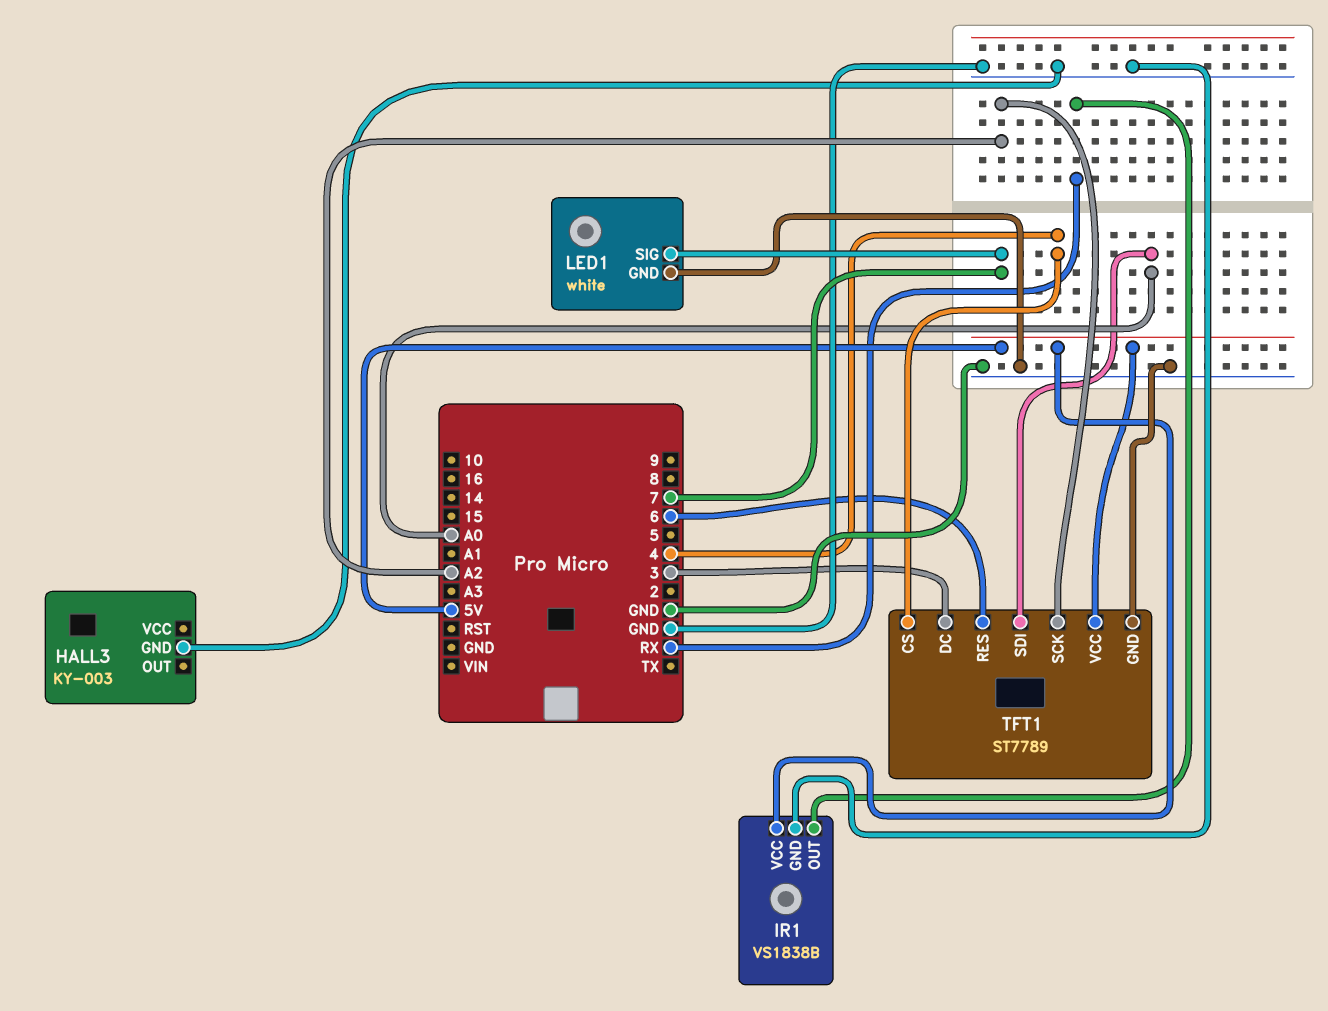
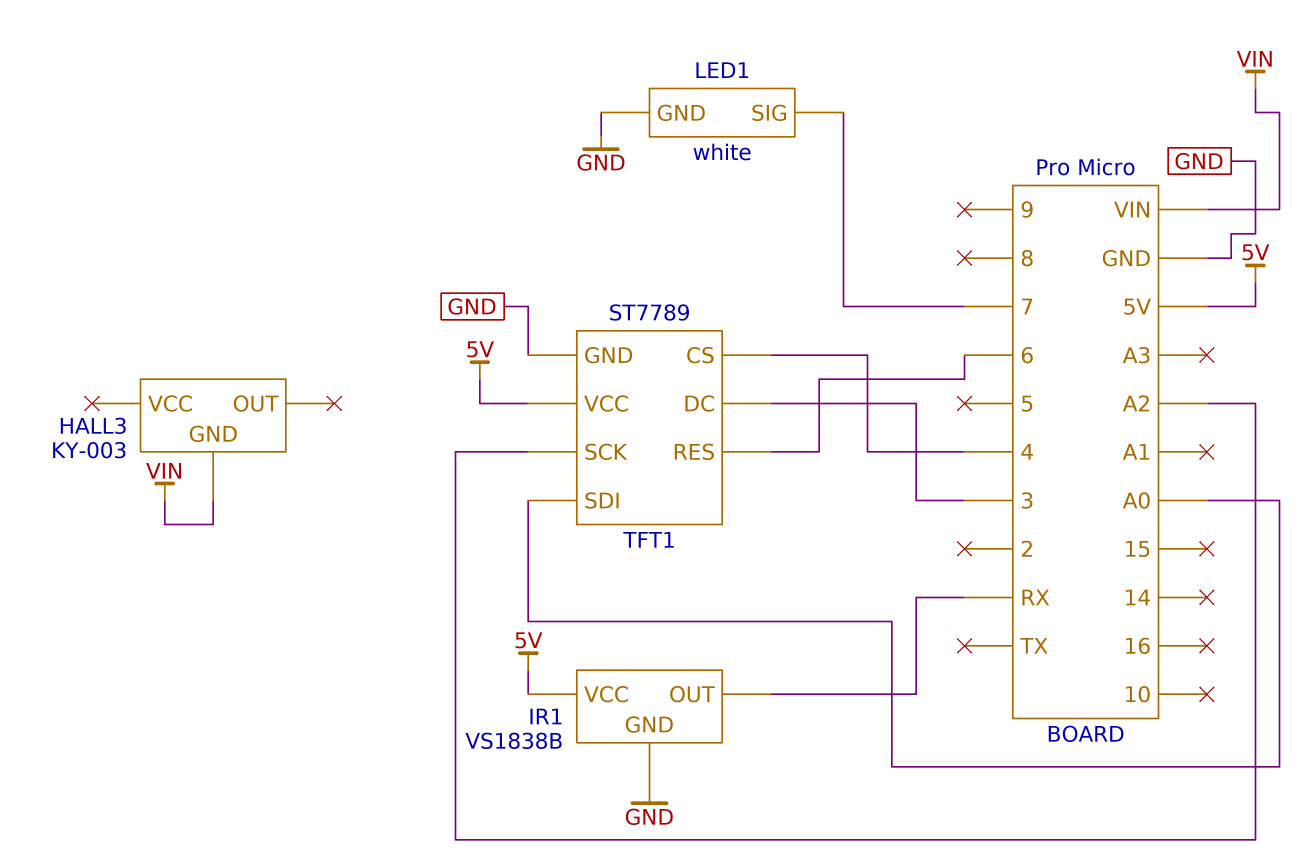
HALL3 pin GND: GND -> VIN

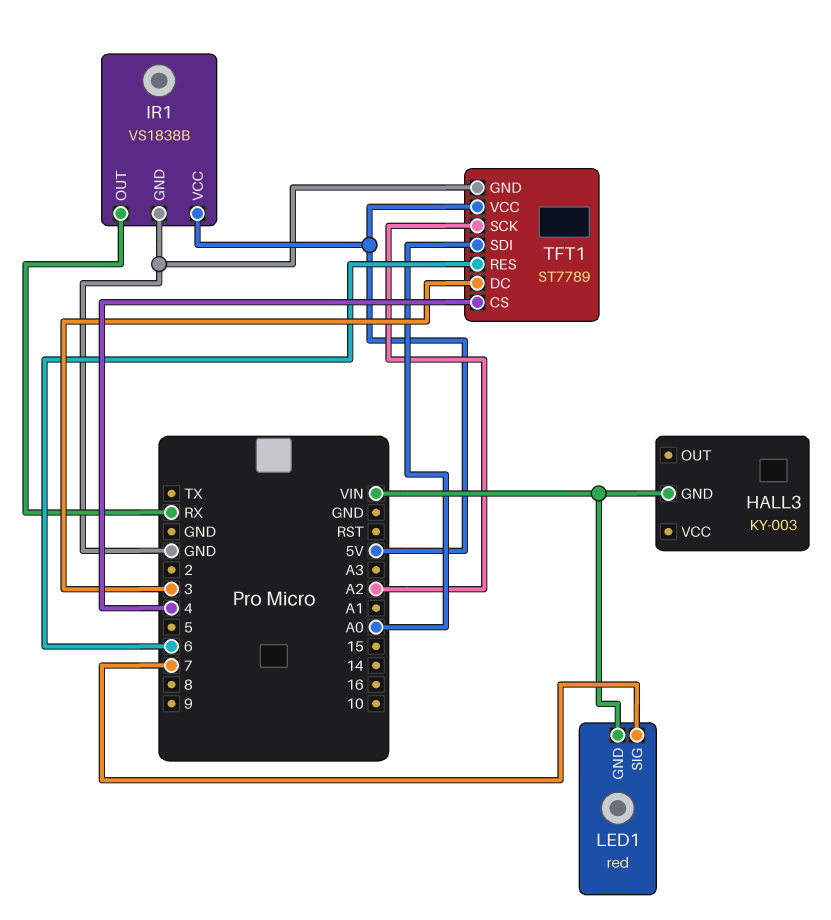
LED1: white -> red
LED1 pin GND: GND -> VIN

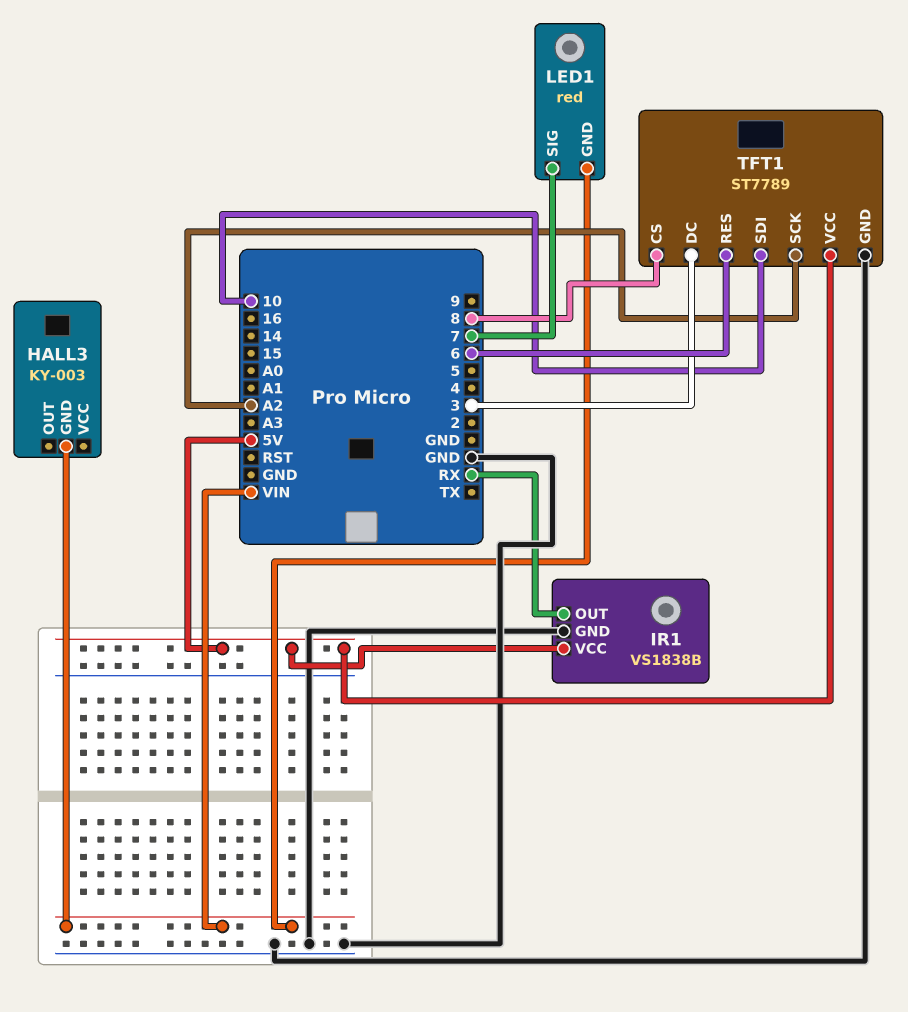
TFT1 pin CS: 4 -> 8
TFT1 pin SDI: A0 -> 10

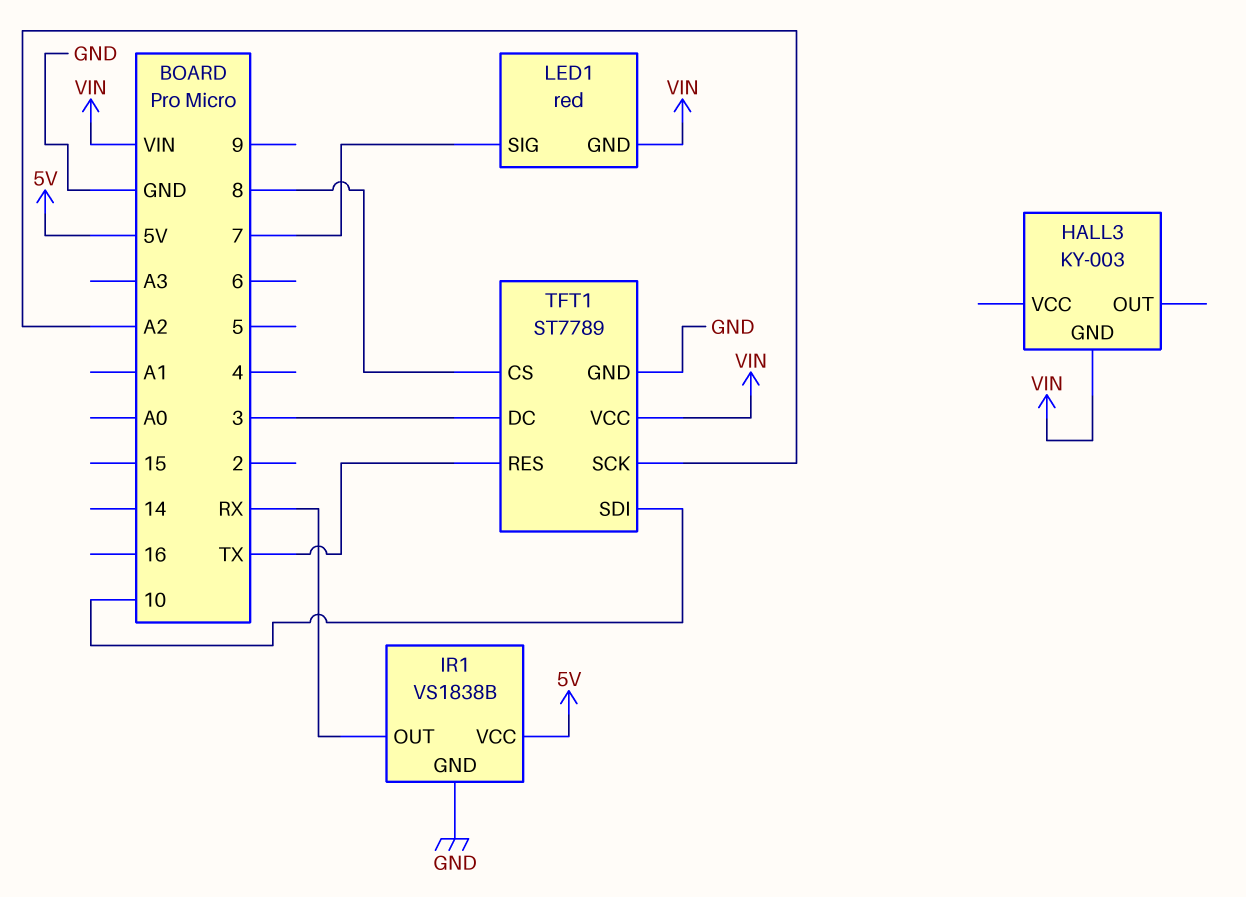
TFT1 pin RES: 6 -> TX
TFT1 pin VCC: 5V -> VIN

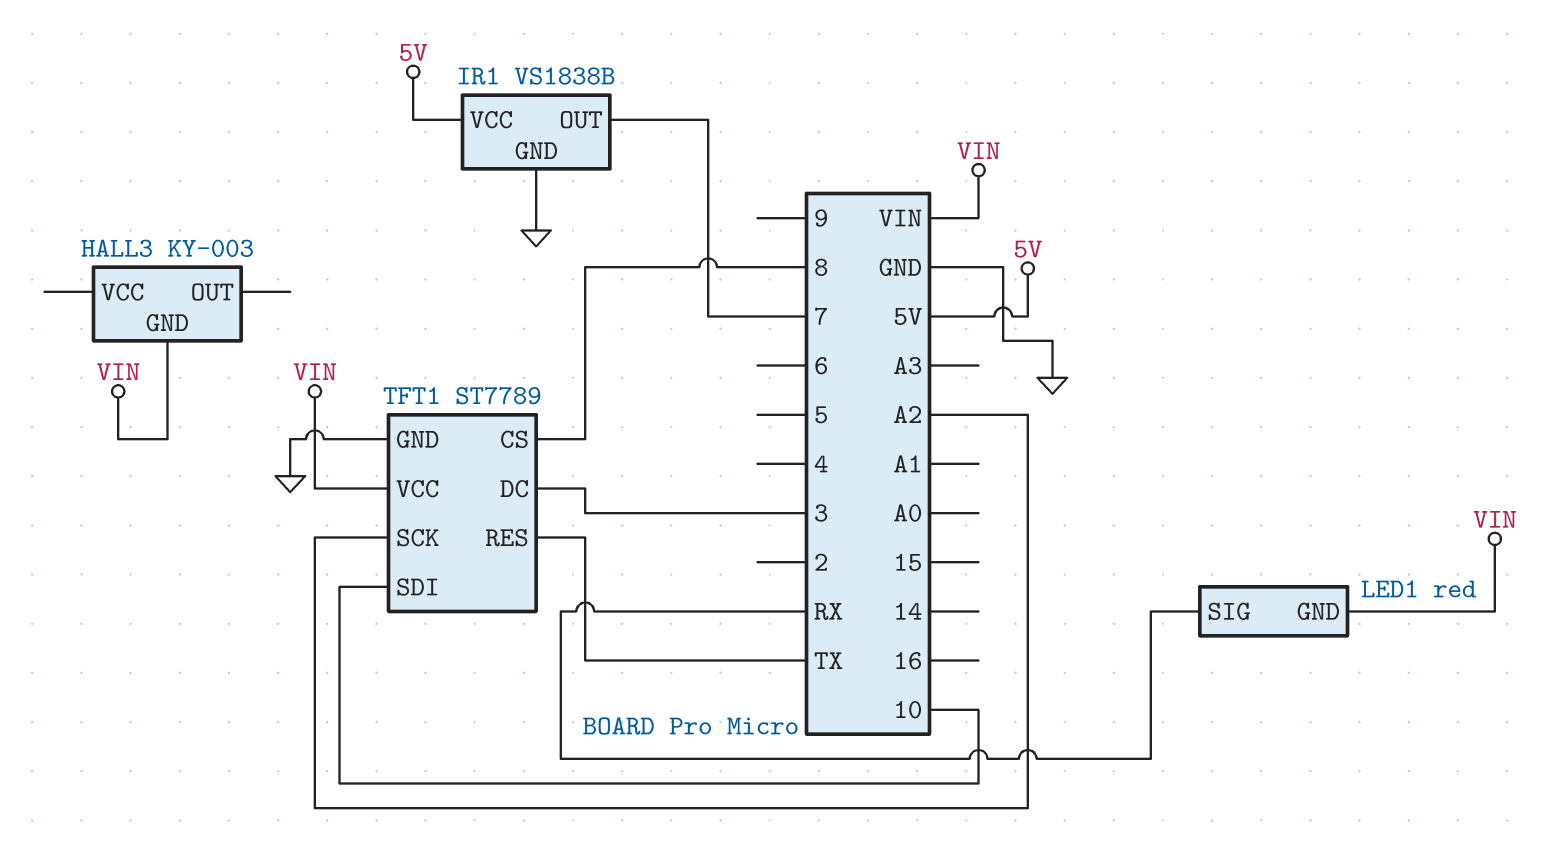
IR1 pin OUT: RX -> 7
LED1 pin SIG: 7 -> RX

